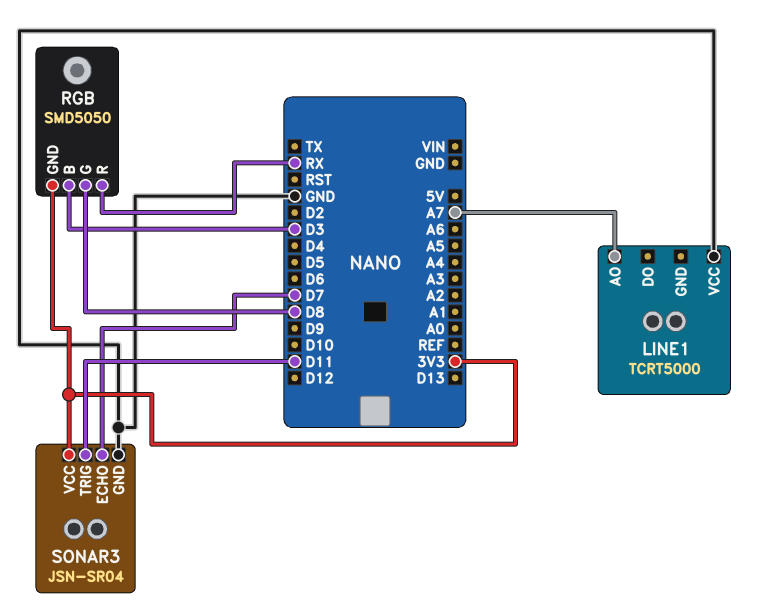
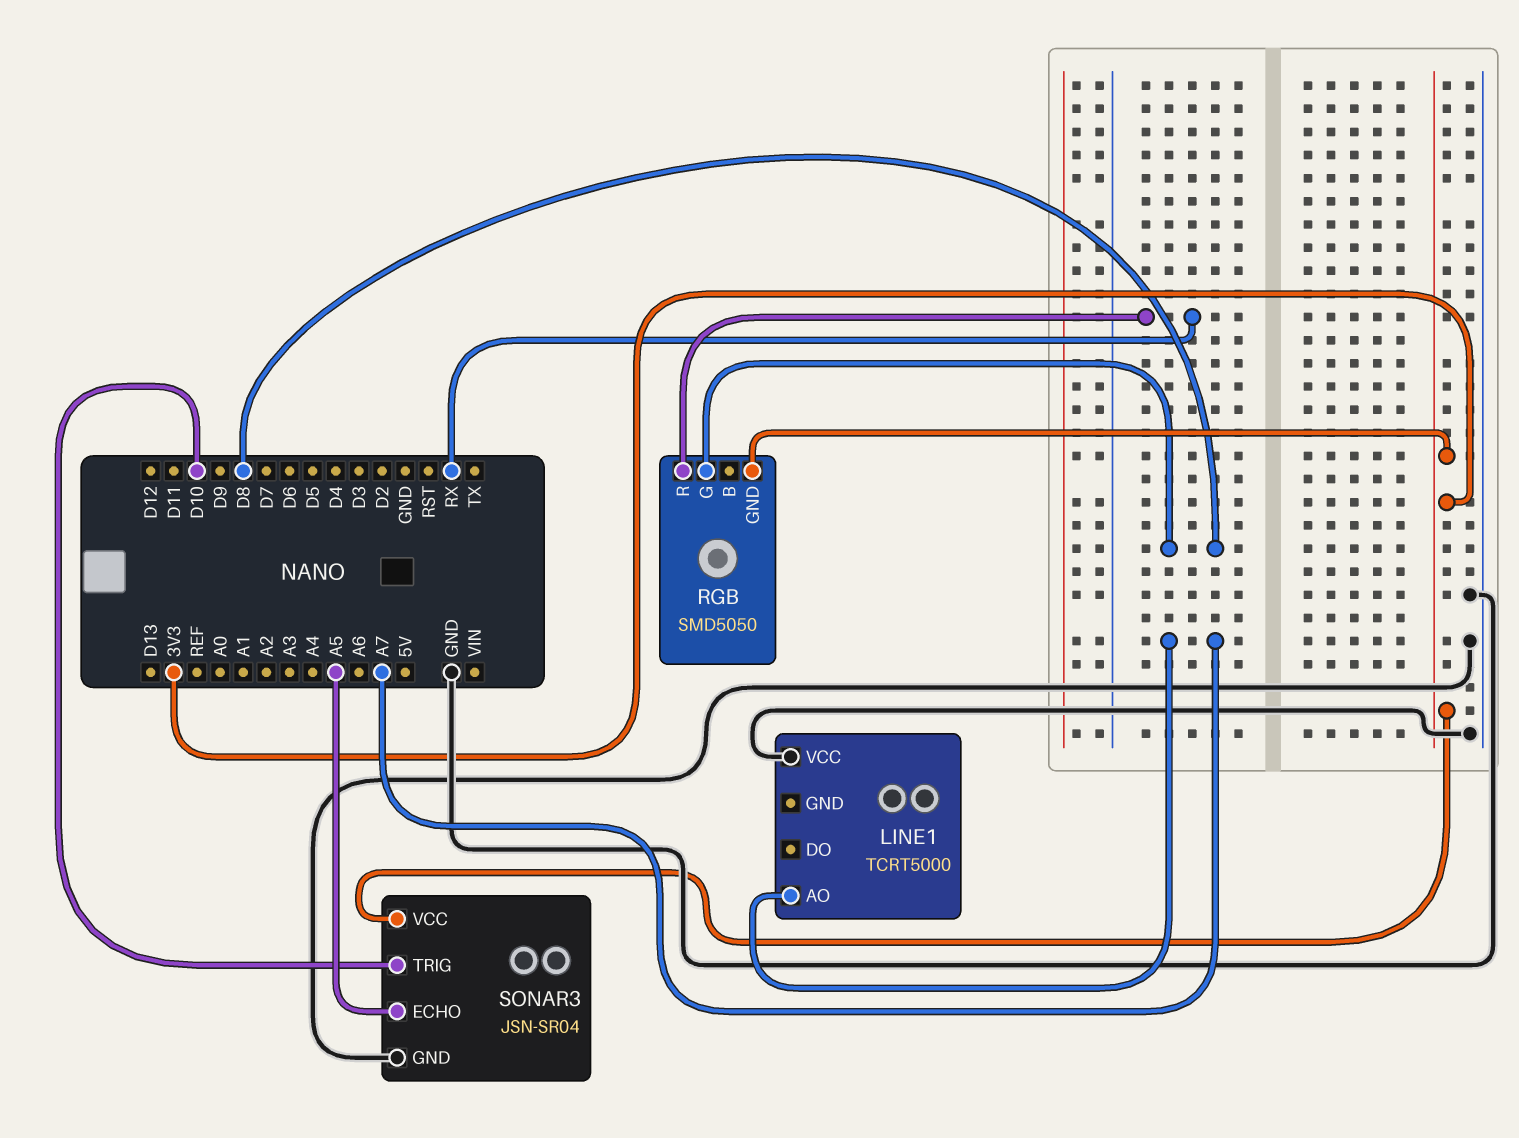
RGB pin B: D3 -> none
SONAR3 pin ECHO: D7 -> A5
SONAR3 pin TRIG: D11 -> D10

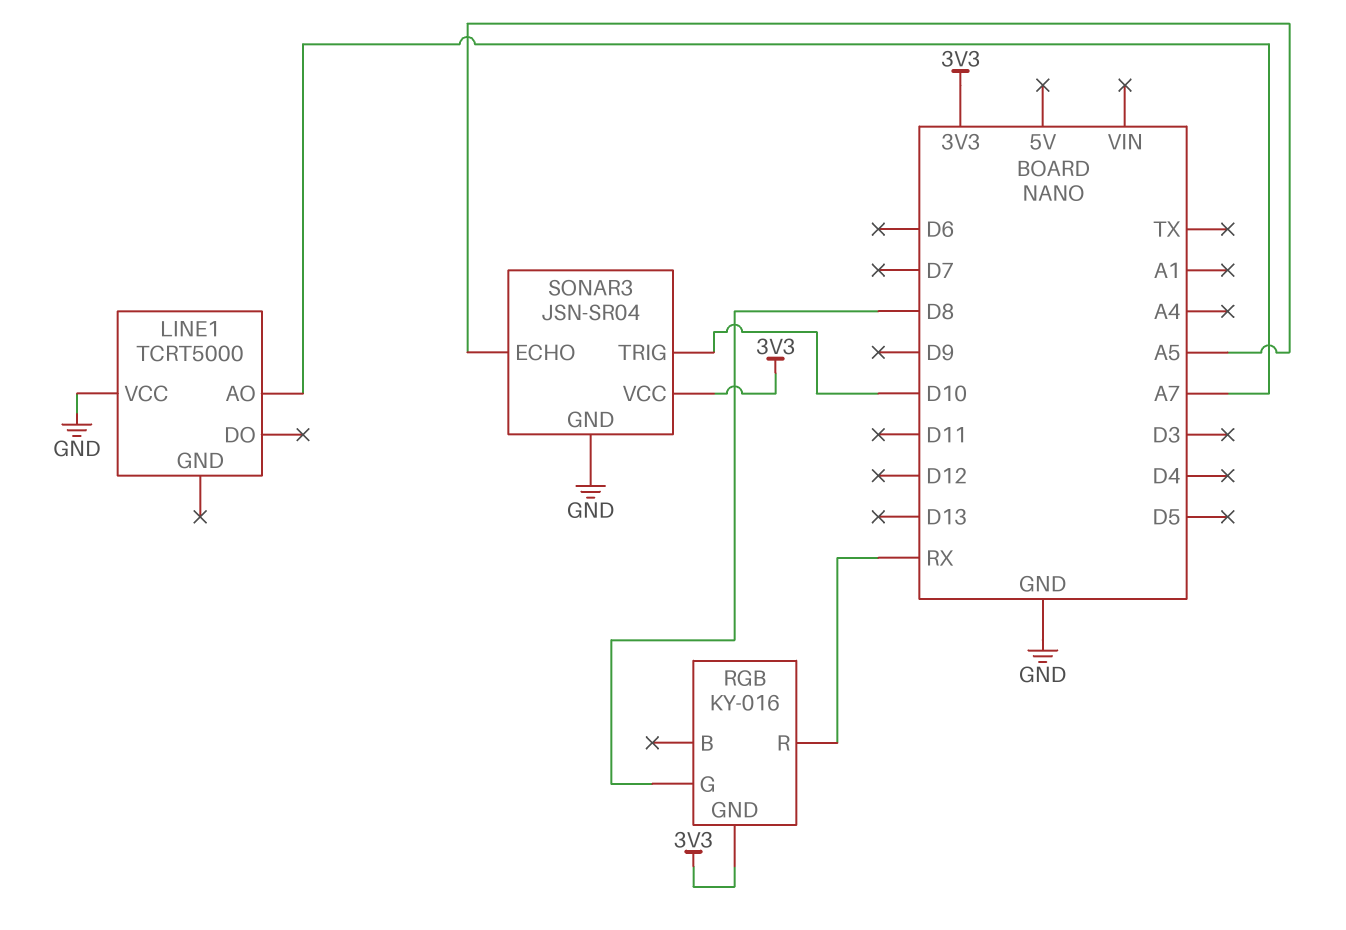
RGB: SMD5050 -> KY-016

